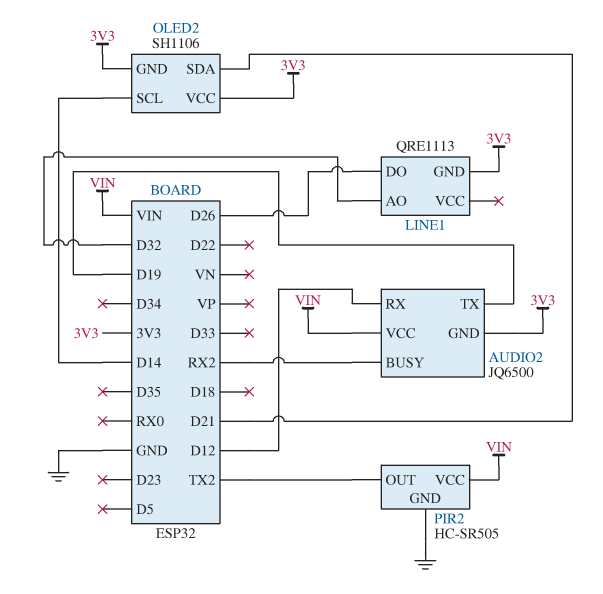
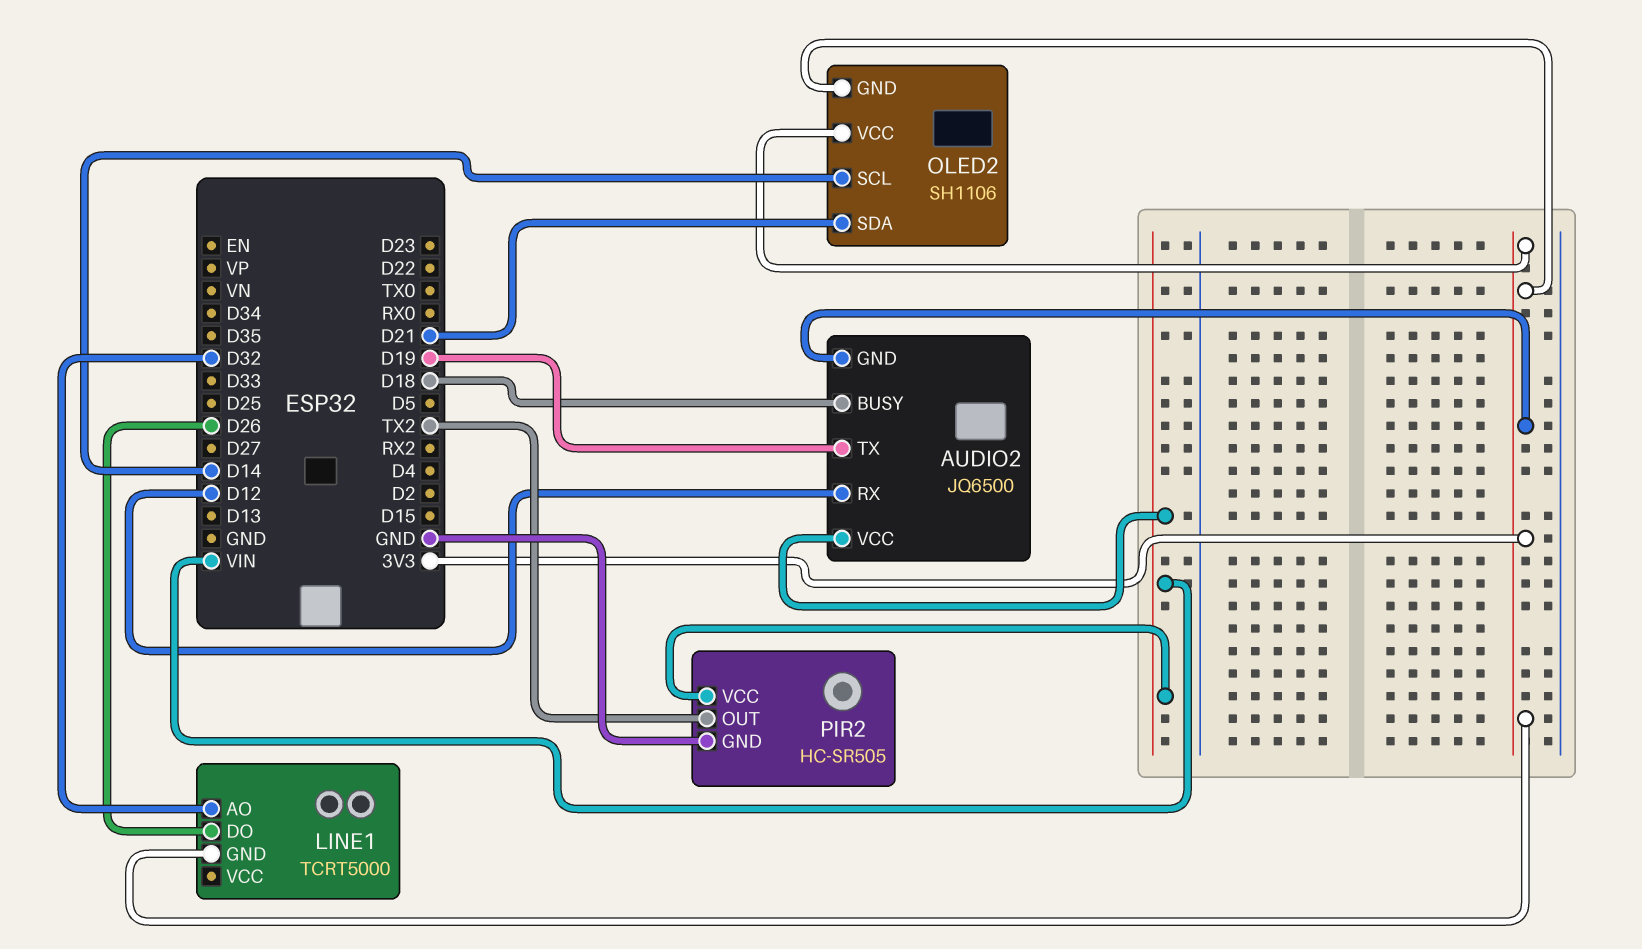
AUDIO2 pin BUSY: RX2 -> D18
LINE1: QRE1113 -> TCRT5000

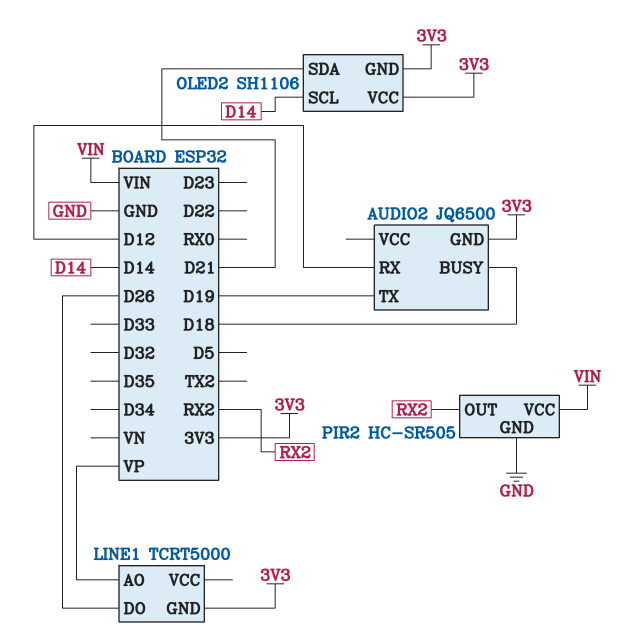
AUDIO2 pin VCC: VIN -> none
LINE1 pin AO: D32 -> VP
PIR2 pin OUT: TX2 -> RX2

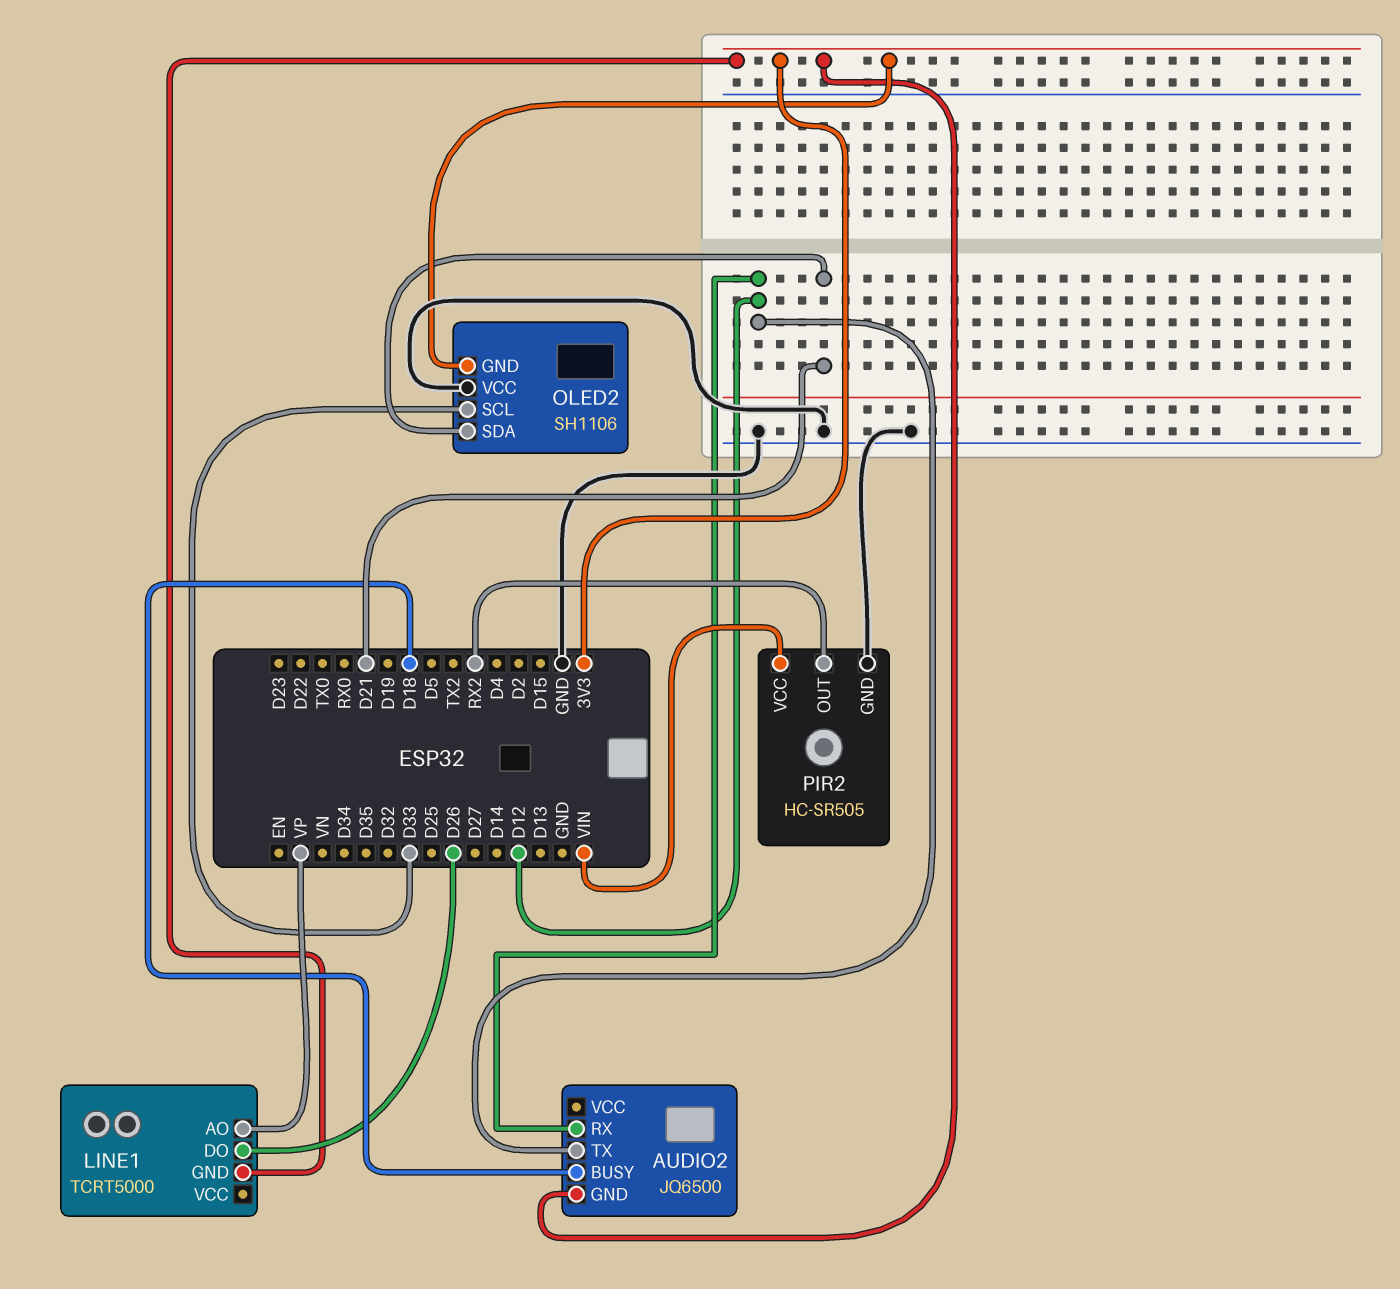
AUDIO2 pin TX: D19 -> D12
OLED2 pin SCL: D14 -> D33
OLED2 pin VCC: 3V3 -> GND

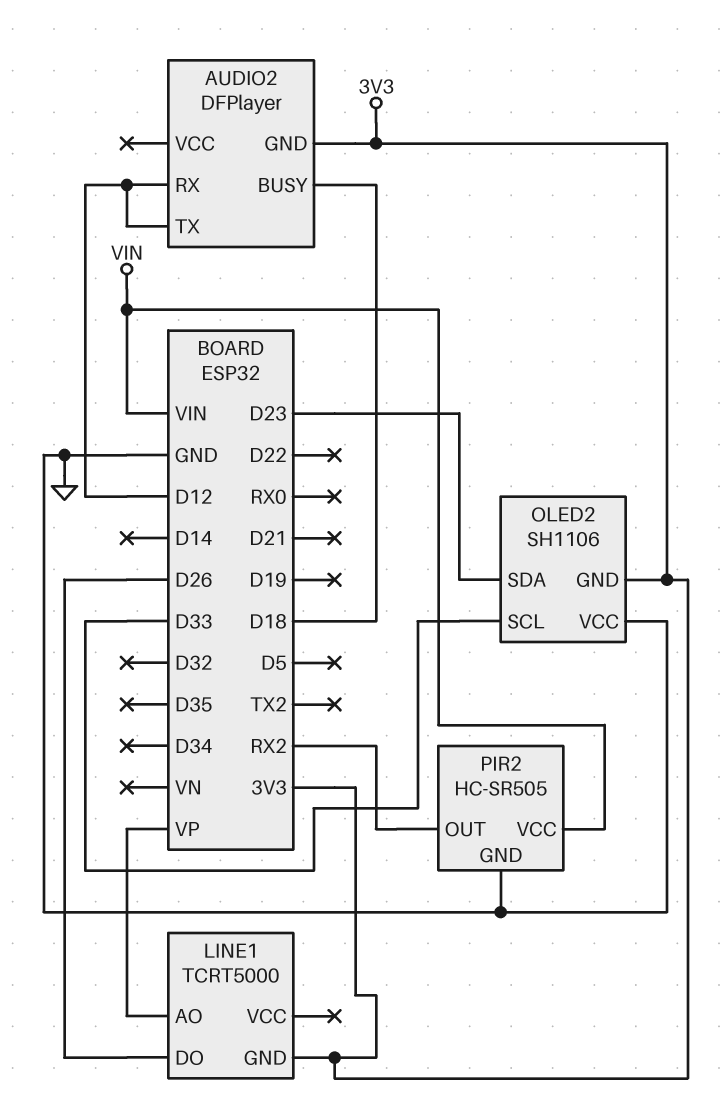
AUDIO2: JQ6500 -> DFPlayer
OLED2 pin SDA: D21 -> D23

